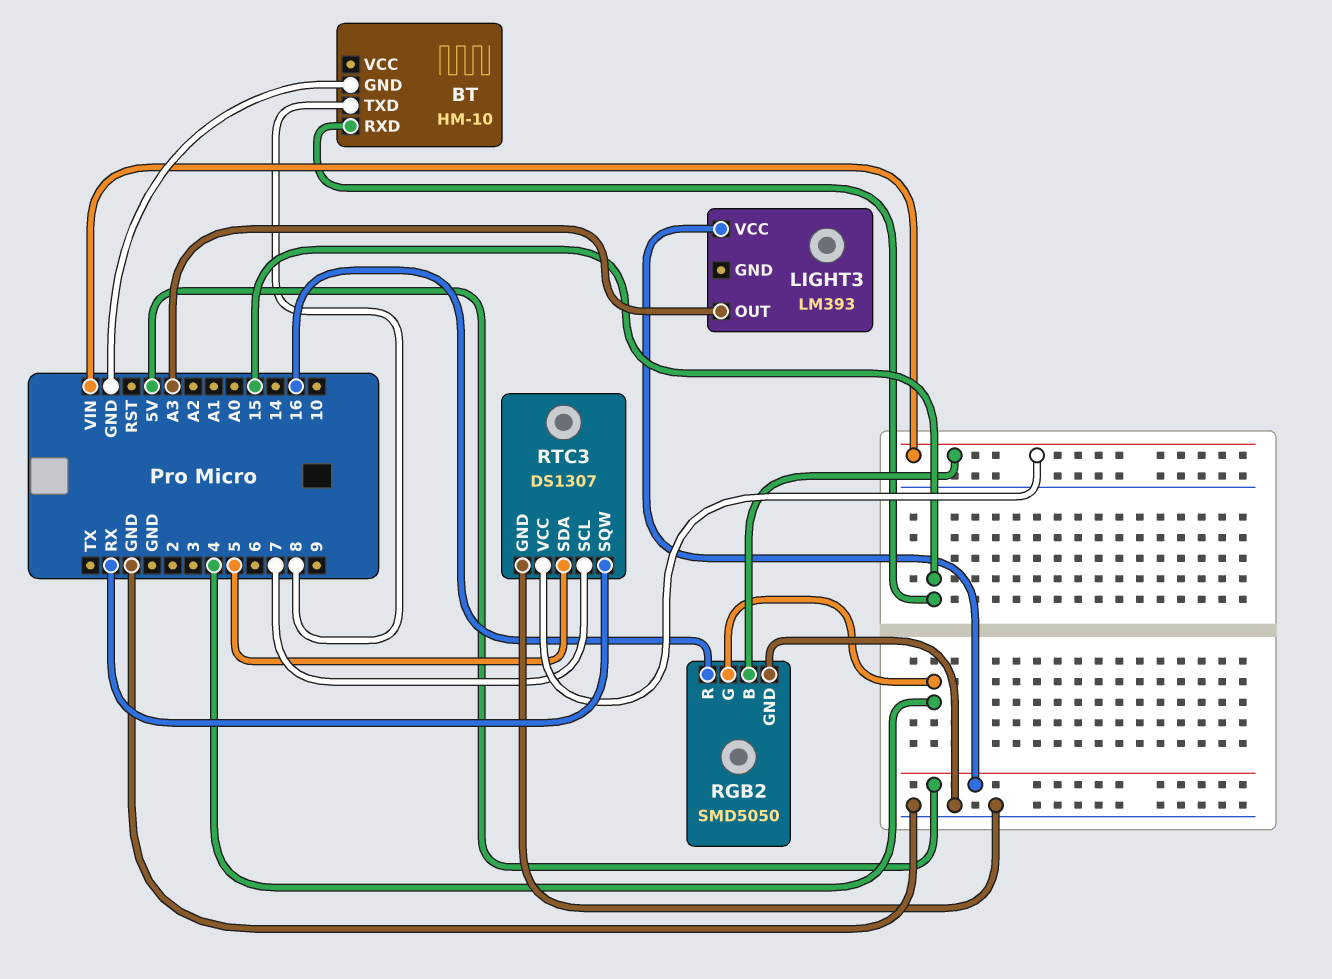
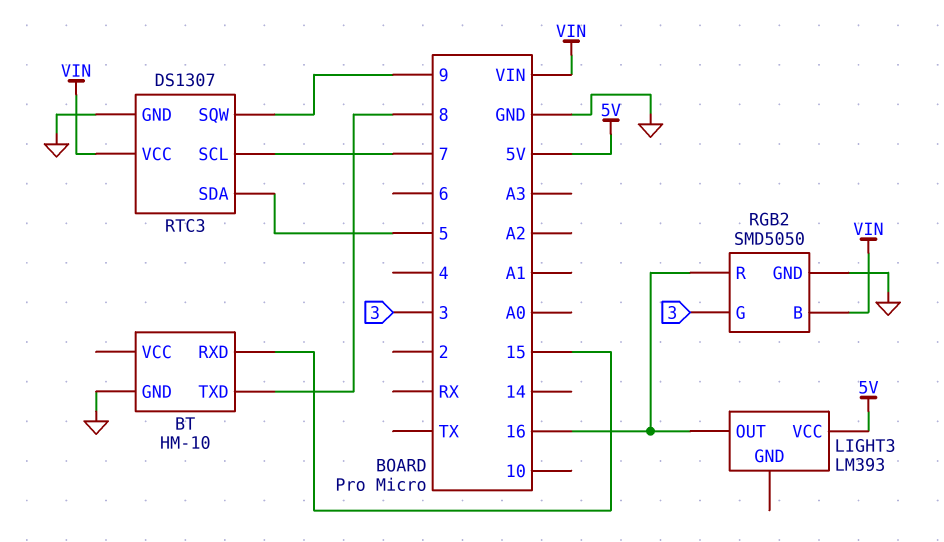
LIGHT3 pin OUT: A3 -> 16
RGB2 pin G: 4 -> 3
RTC3 pin SQW: RX -> 9

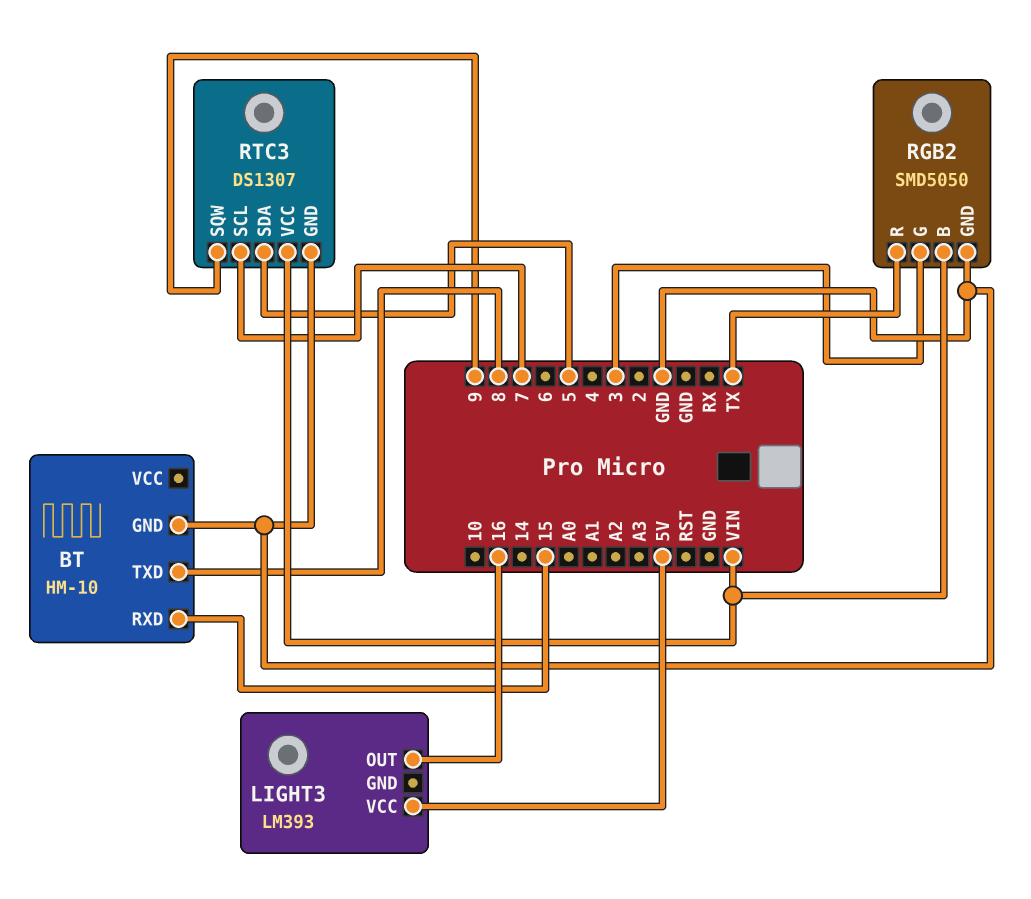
RGB2 pin R: 16 -> TX

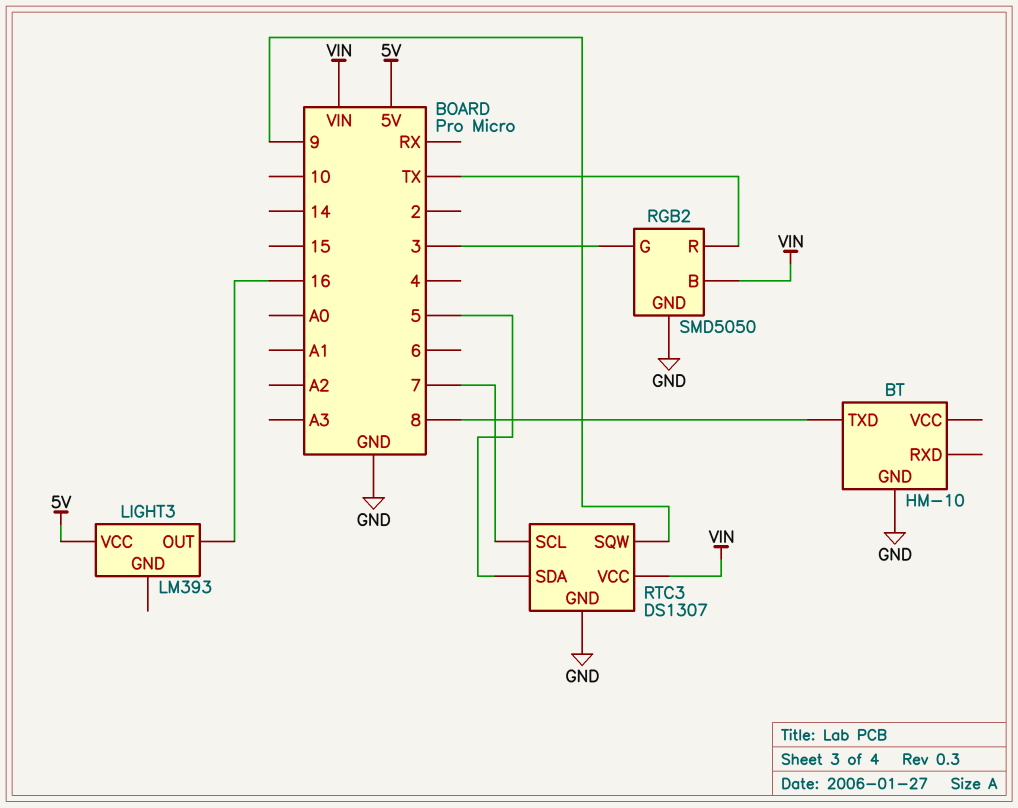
BT pin RXD: 15 -> none

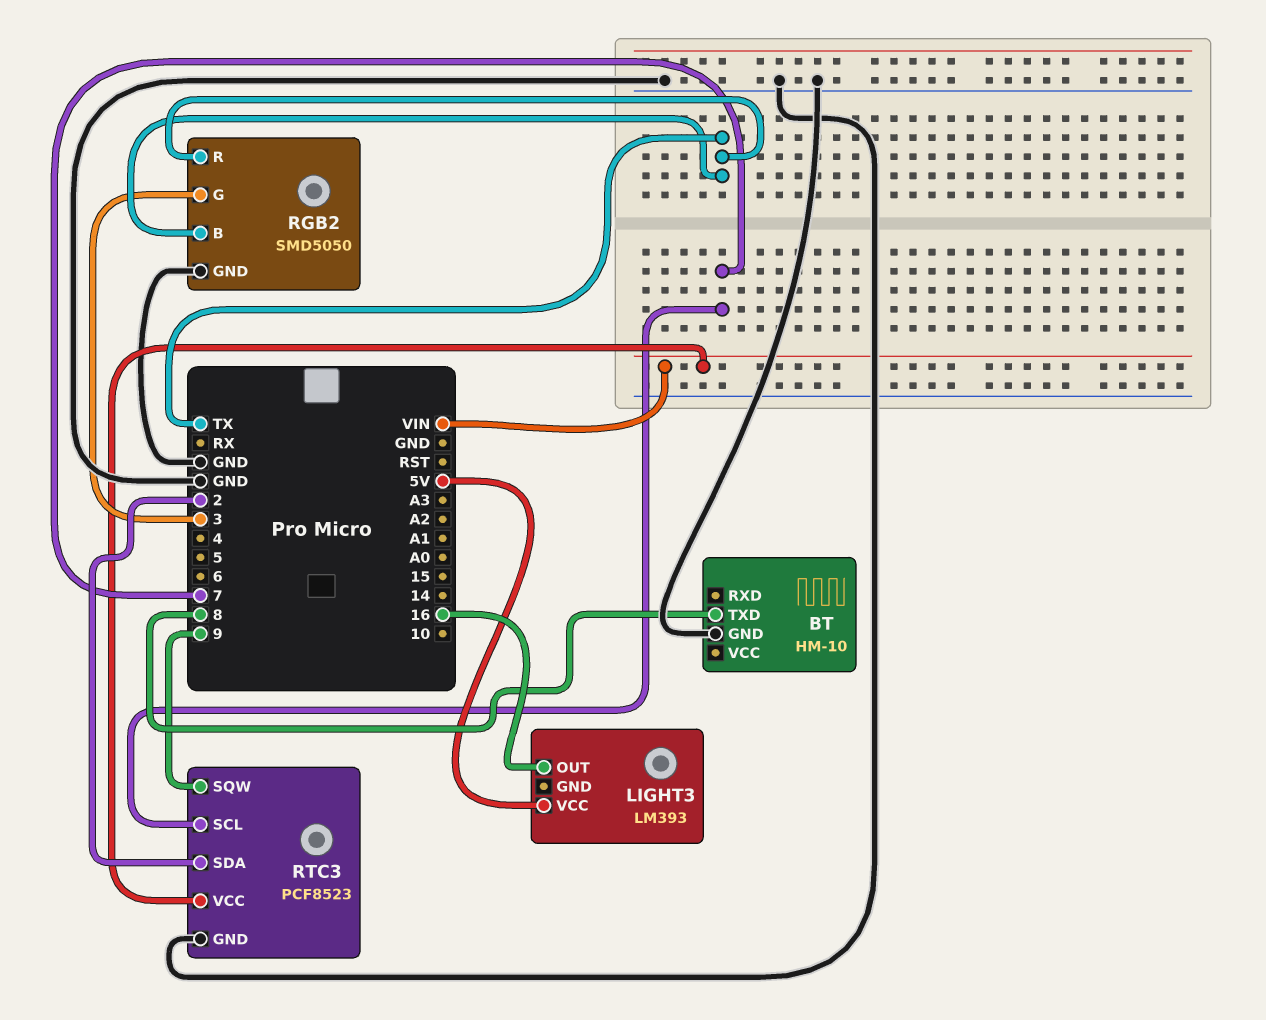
RGB2 pin B: VIN -> TX
RTC3: DS1307 -> PCF8523
RTC3 pin SDA: 5 -> 2

